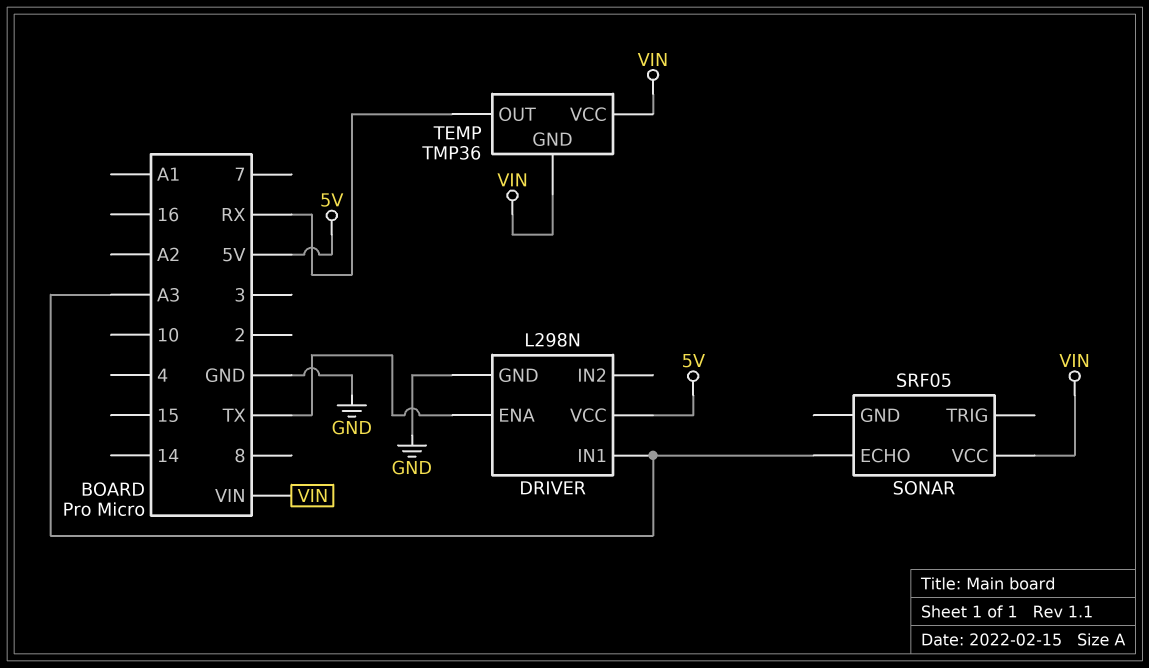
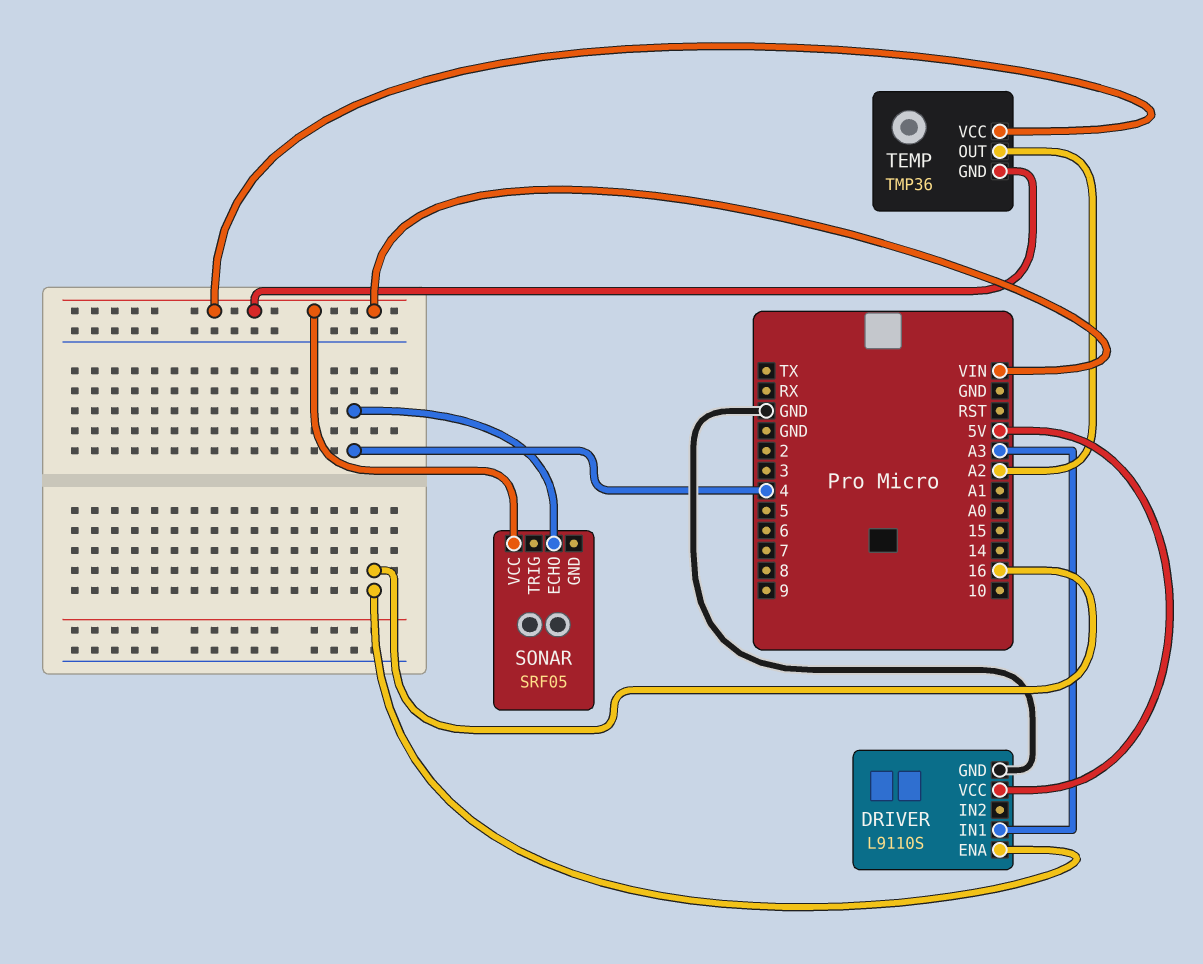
DRIVER: L298N -> L9110S
DRIVER pin ENA: TX -> 16
SONAR pin ECHO: A3 -> 4
TEMP pin OUT: RX -> A2

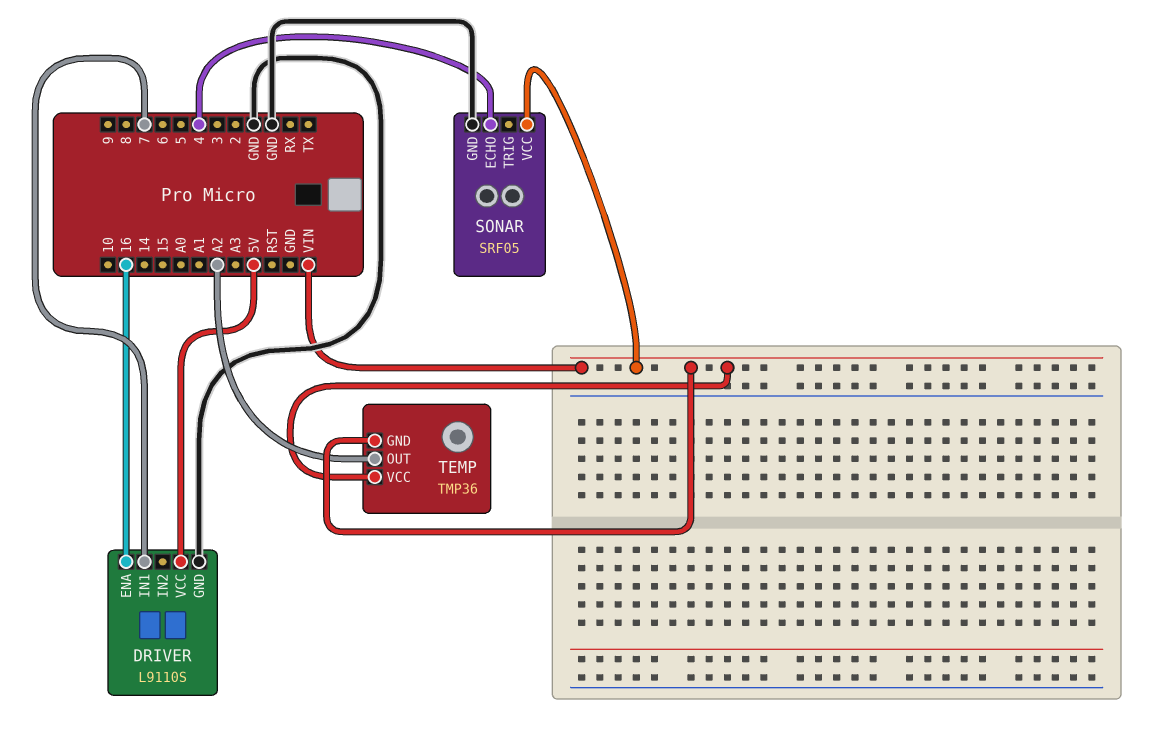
DRIVER pin IN1: A3 -> 7
SONAR pin GND: none -> GND

